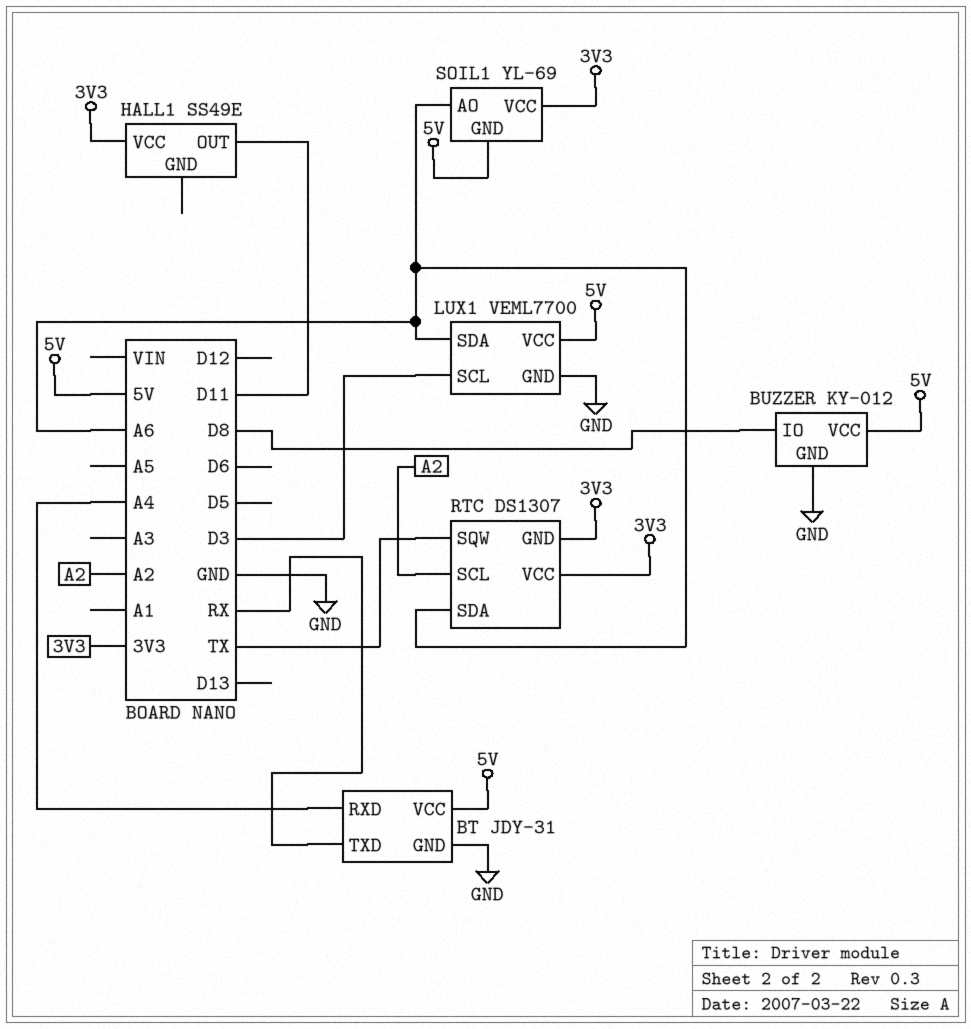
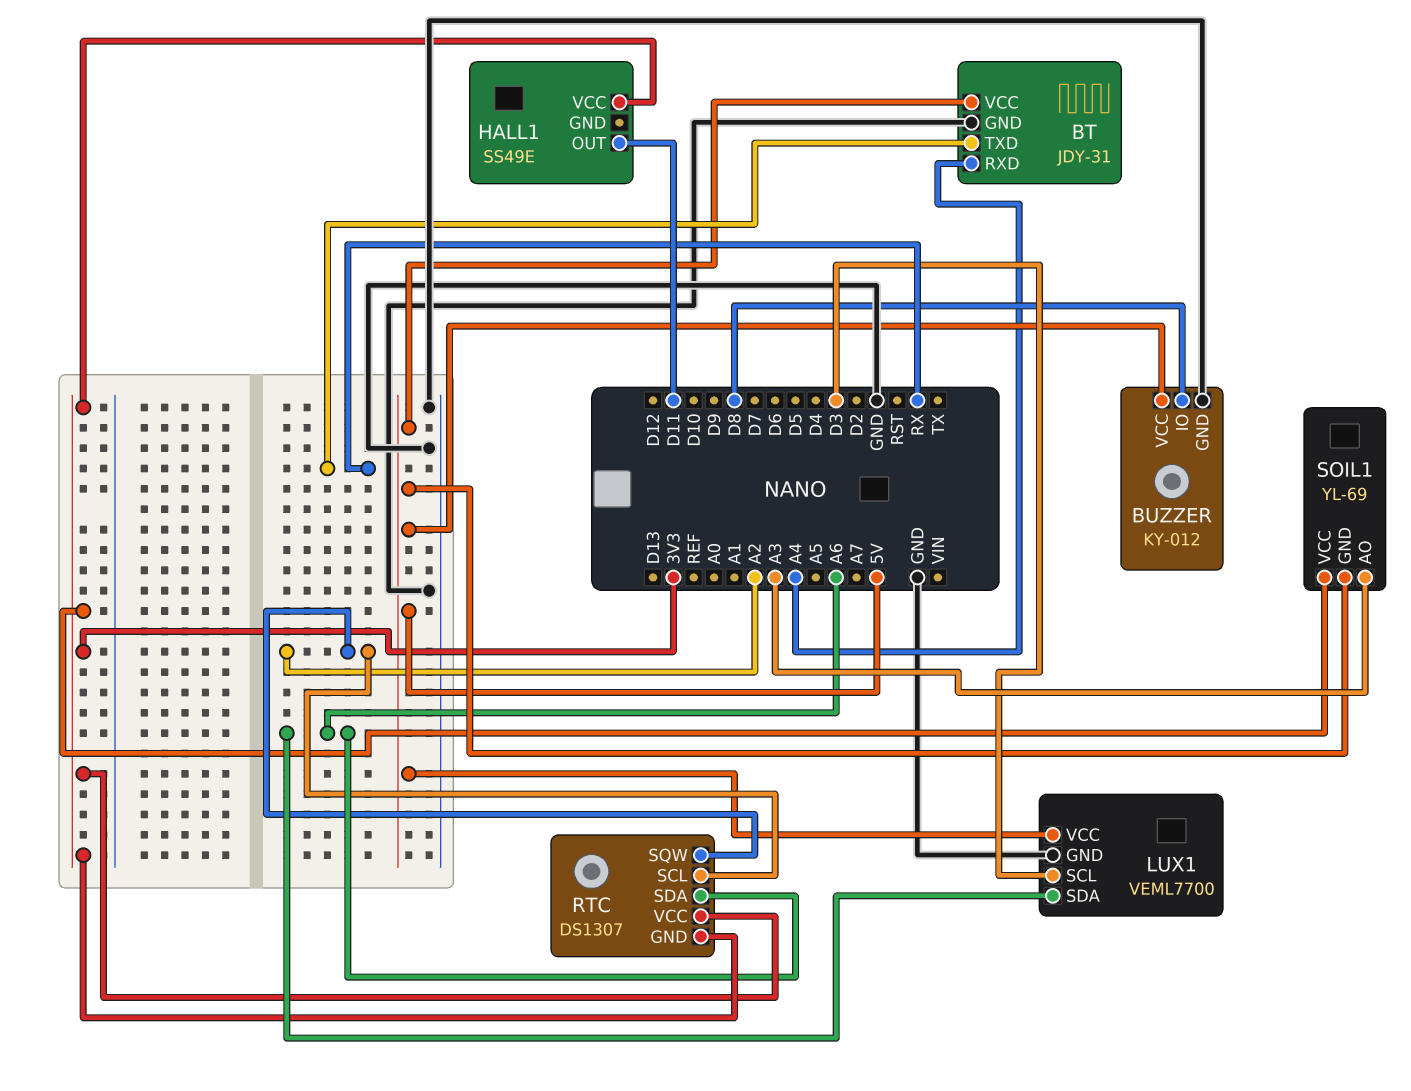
RTC pin SQW: TX -> A2
SOIL1 pin AO: A6 -> A3

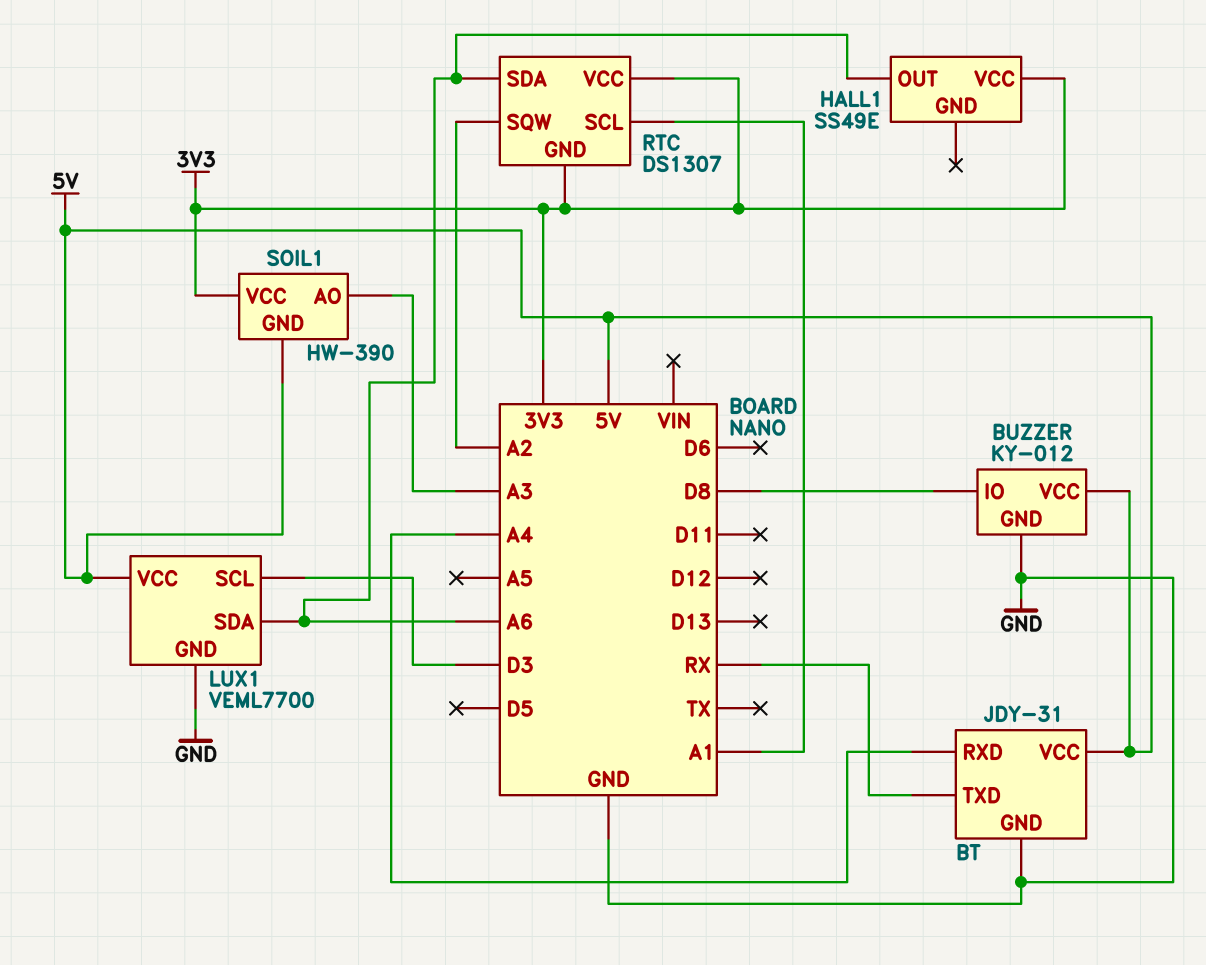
HALL1 pin OUT: D11 -> A6
RTC pin SCL: A2 -> A1
SOIL1: YL-69 -> HW-390

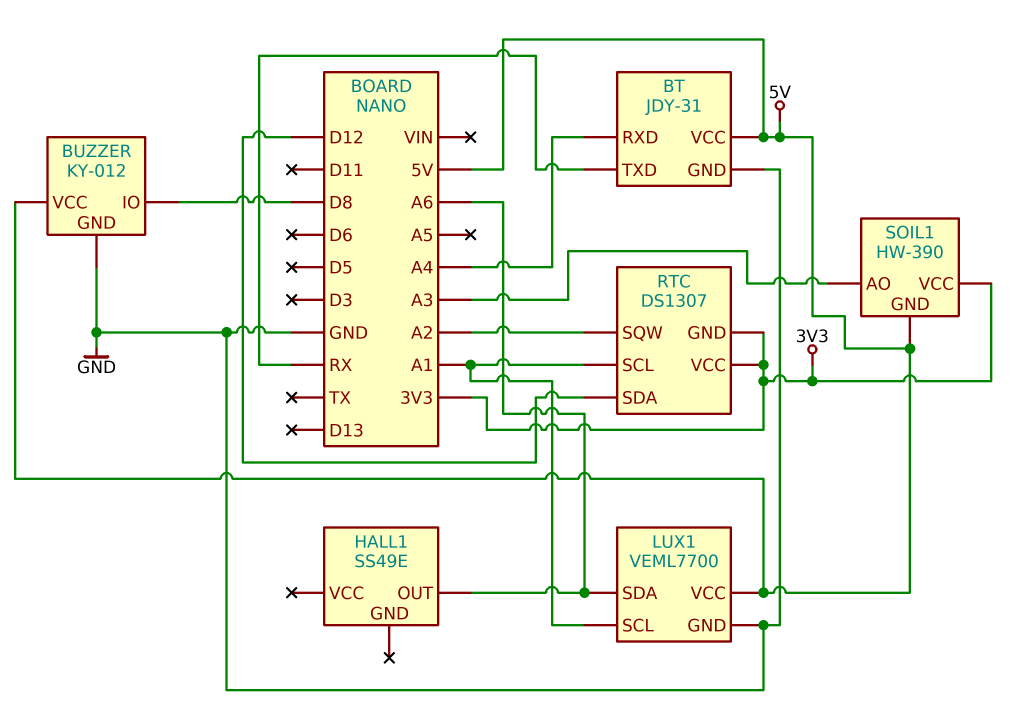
HALL1 pin VCC: 3V3 -> none
LUX1 pin SCL: D3 -> A1
RTC pin SDA: A6 -> D12

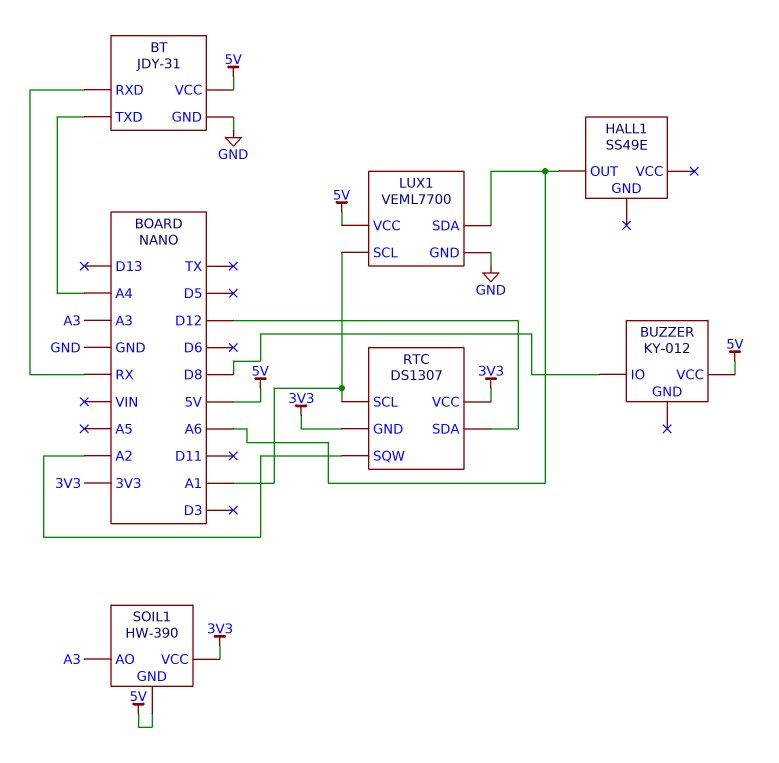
BT pin RXD: A4 -> RX
BT pin TXD: RX -> A4
BUZZER pin GND: GND -> none

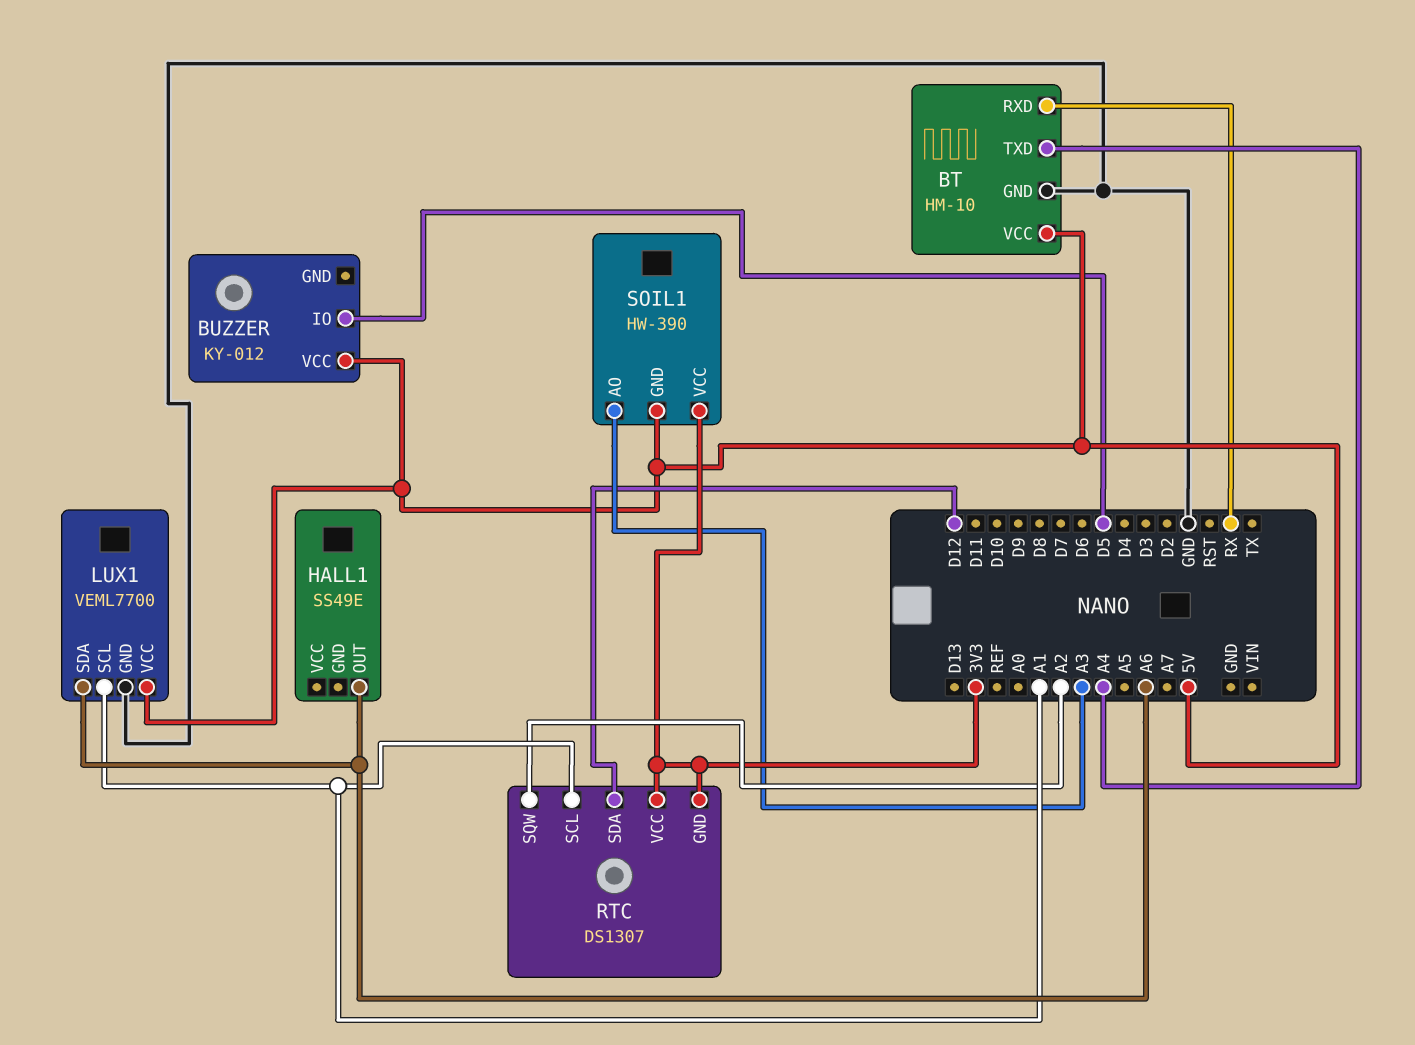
BT: JDY-31 -> HM-10
BUZZER pin IO: D8 -> D5

